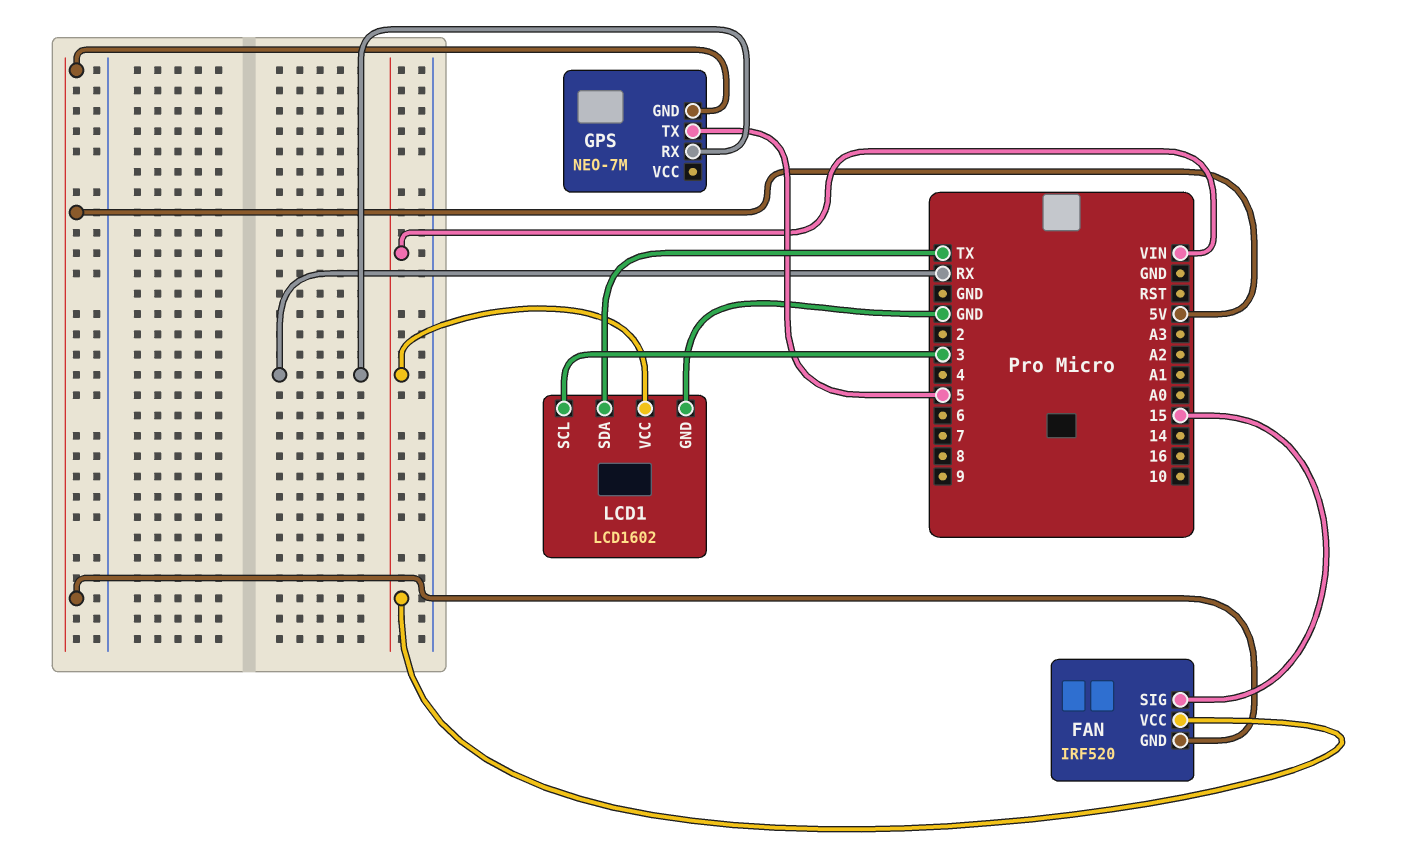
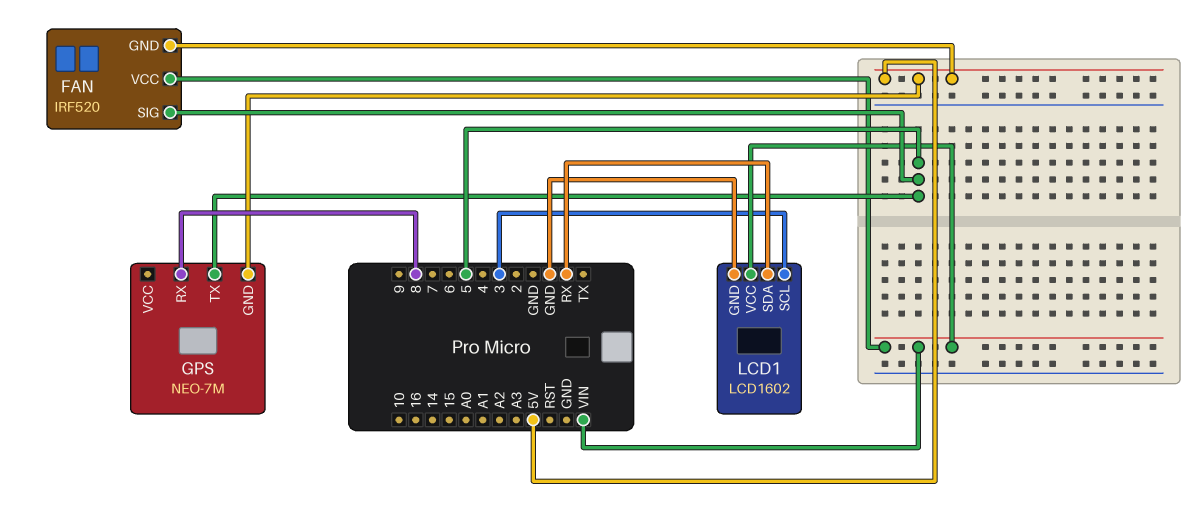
FAN pin SIG: 15 -> 5
GPS pin RX: RX -> 8
LCD1 pin SDA: TX -> RX

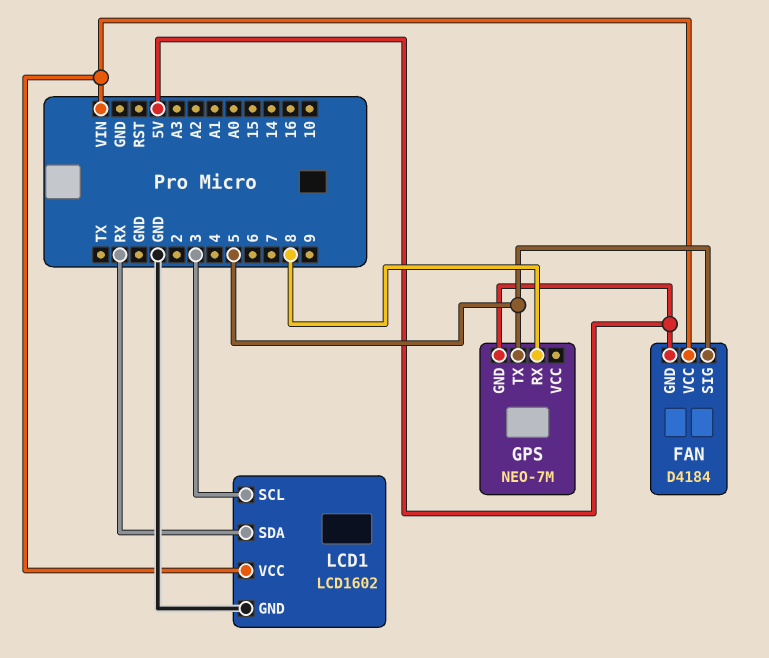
FAN: IRF520 -> D4184

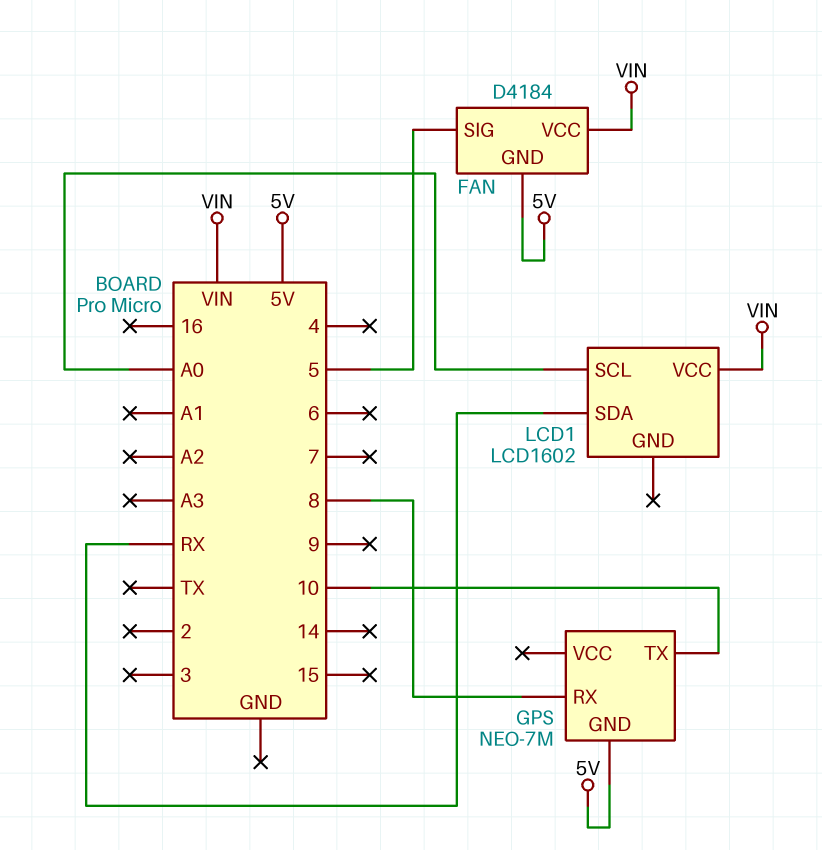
GPS pin TX: 5 -> 10
LCD1 pin GND: GND -> none
LCD1 pin SCL: 3 -> A0

